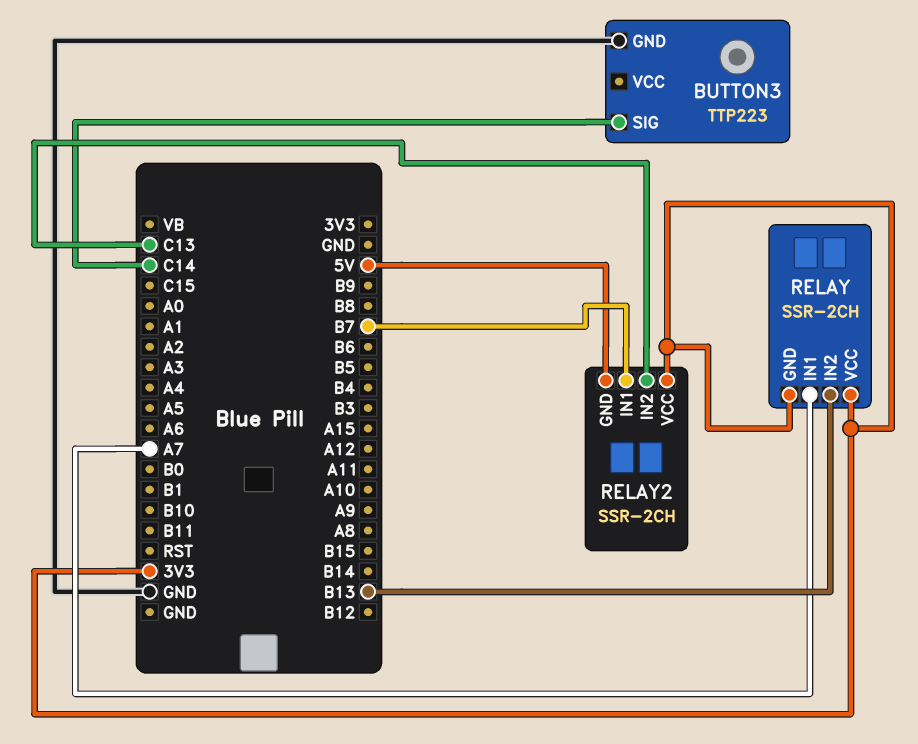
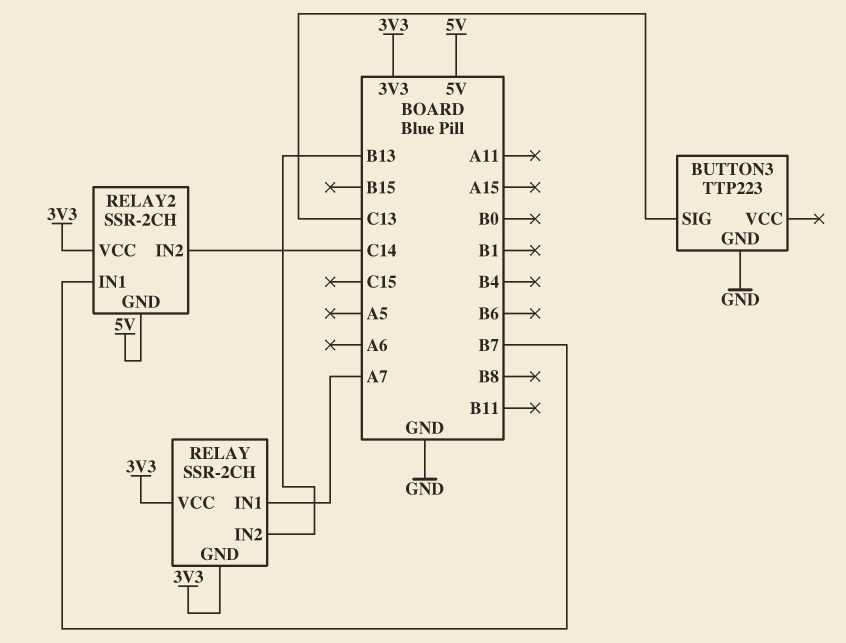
BUTTON3 pin SIG: C14 -> C13
RELAY2 pin IN2: C13 -> C14

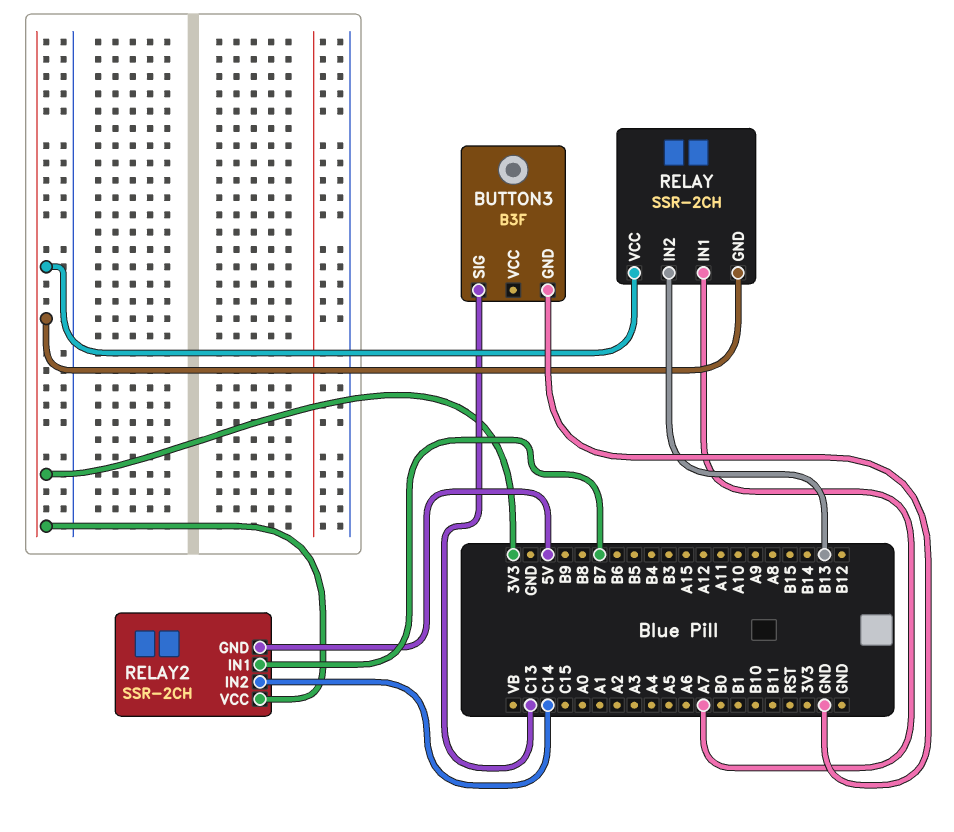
BUTTON3: TTP223 -> B3F

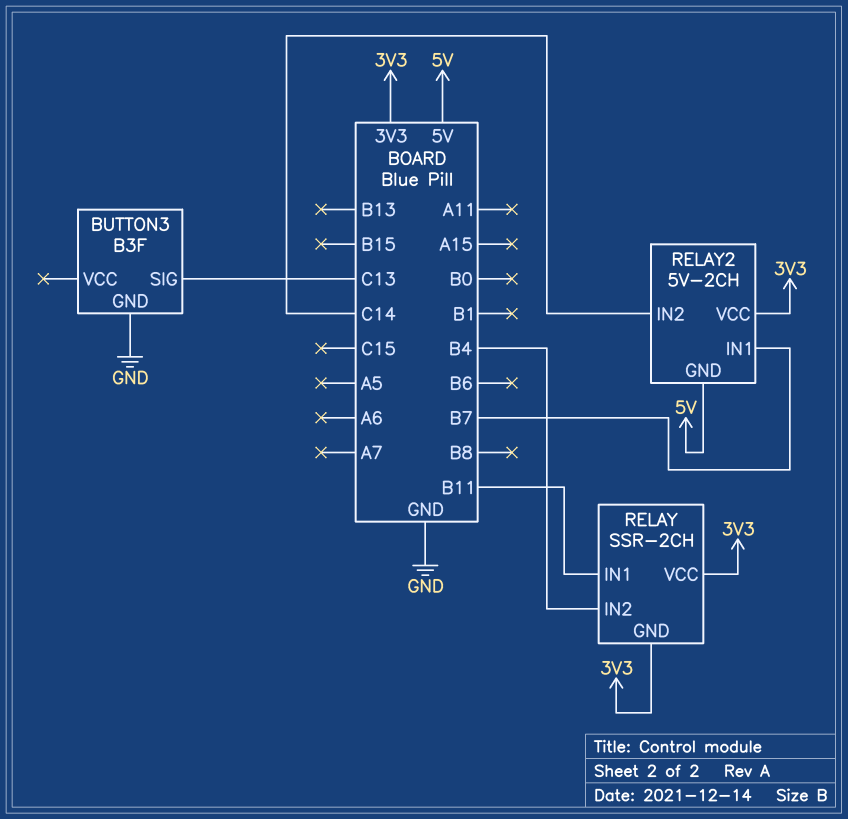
RELAY pin IN1: A7 -> B11
RELAY pin IN2: B13 -> B4
RELAY2: SSR-2CH -> 5V-2CH

